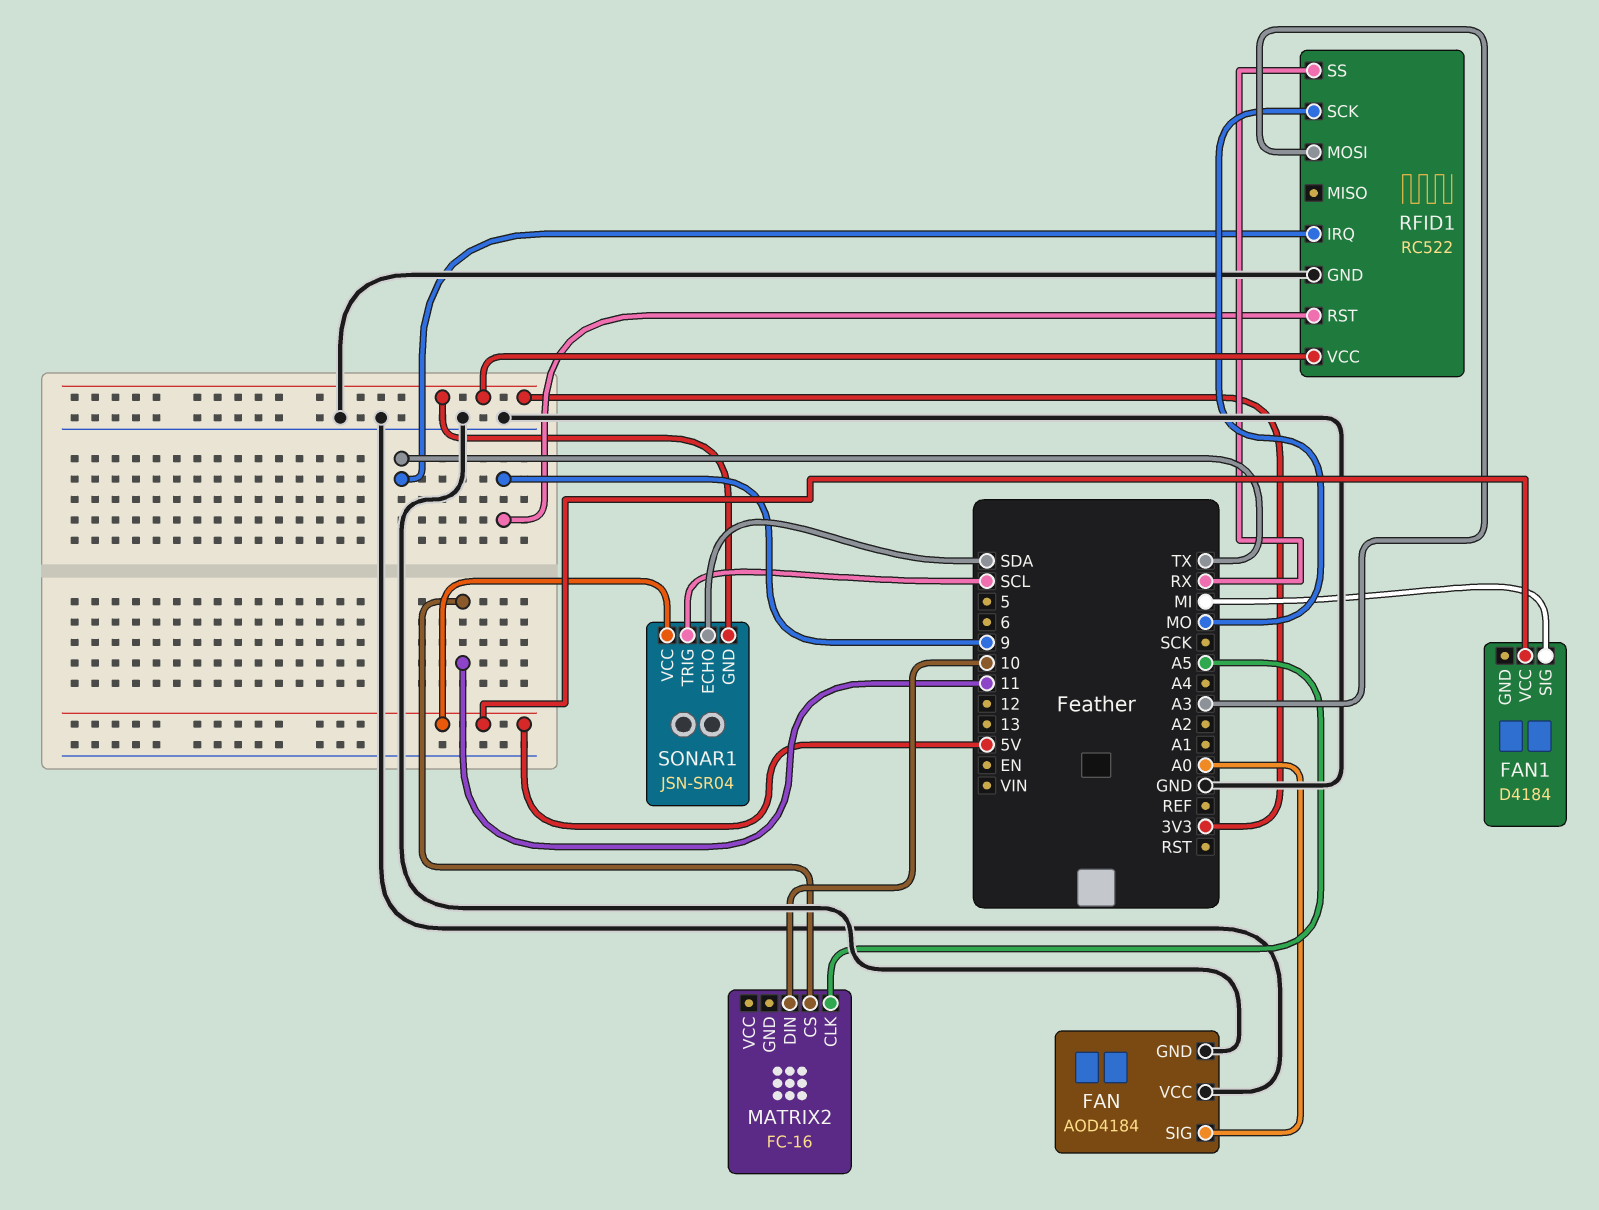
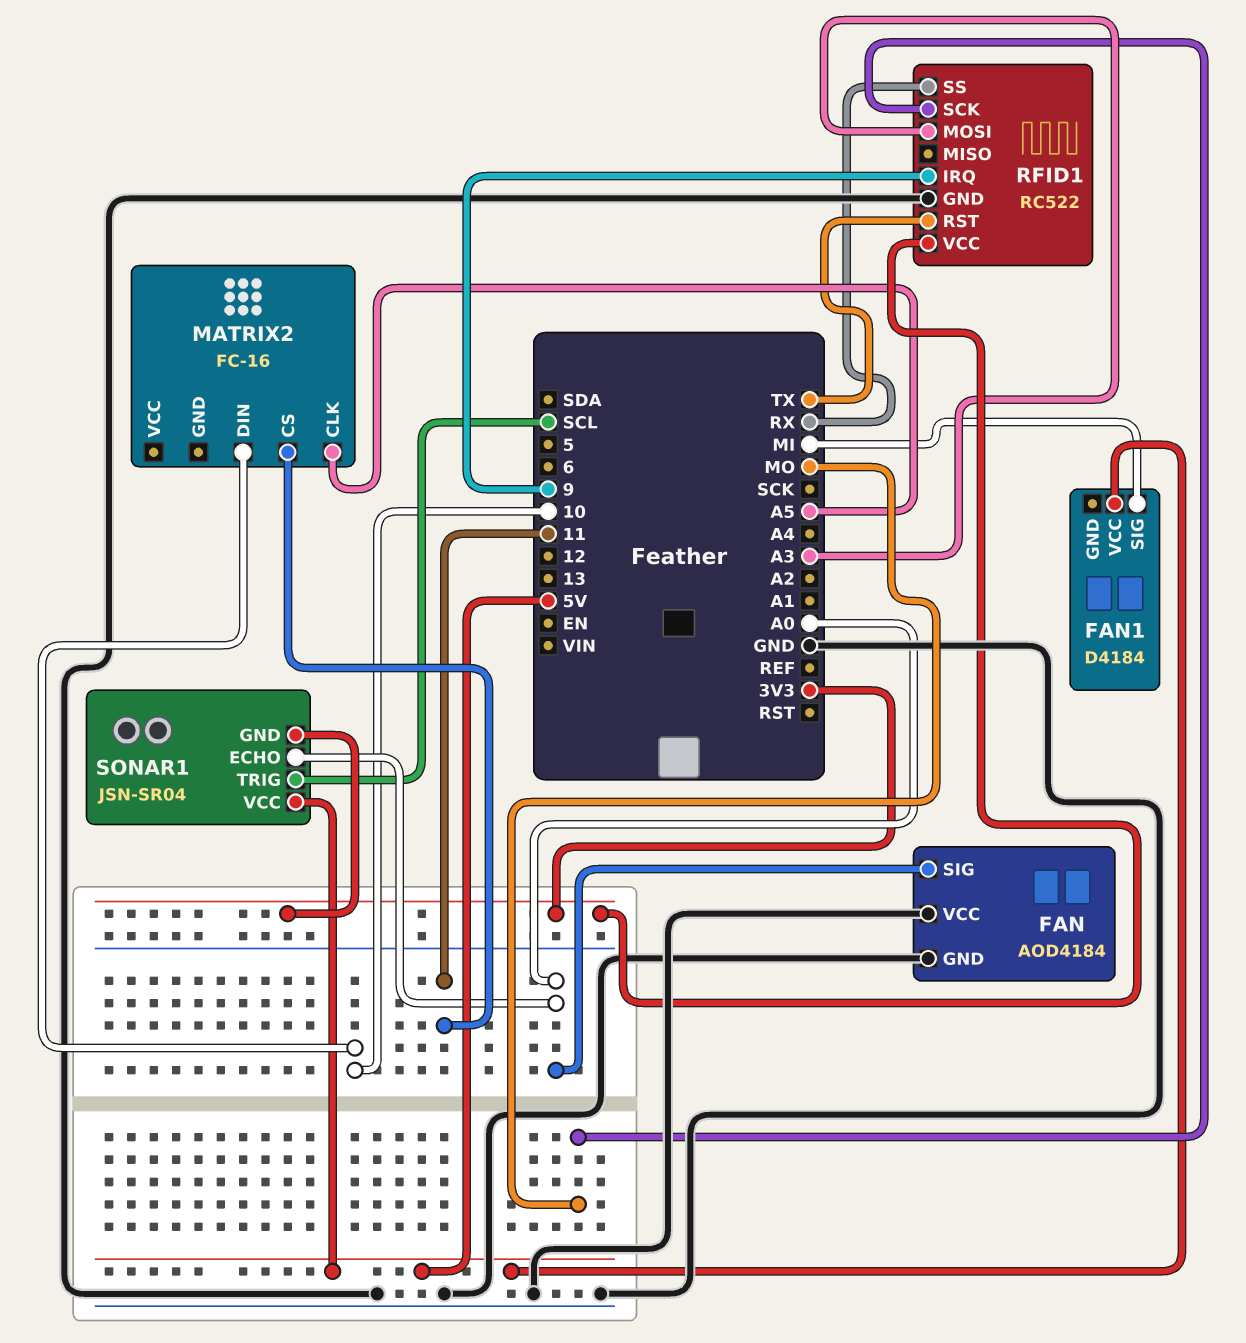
RFID1 pin IRQ: TX -> 9
RFID1 pin RST: 9 -> TX
SONAR1 pin ECHO: SDA -> A0

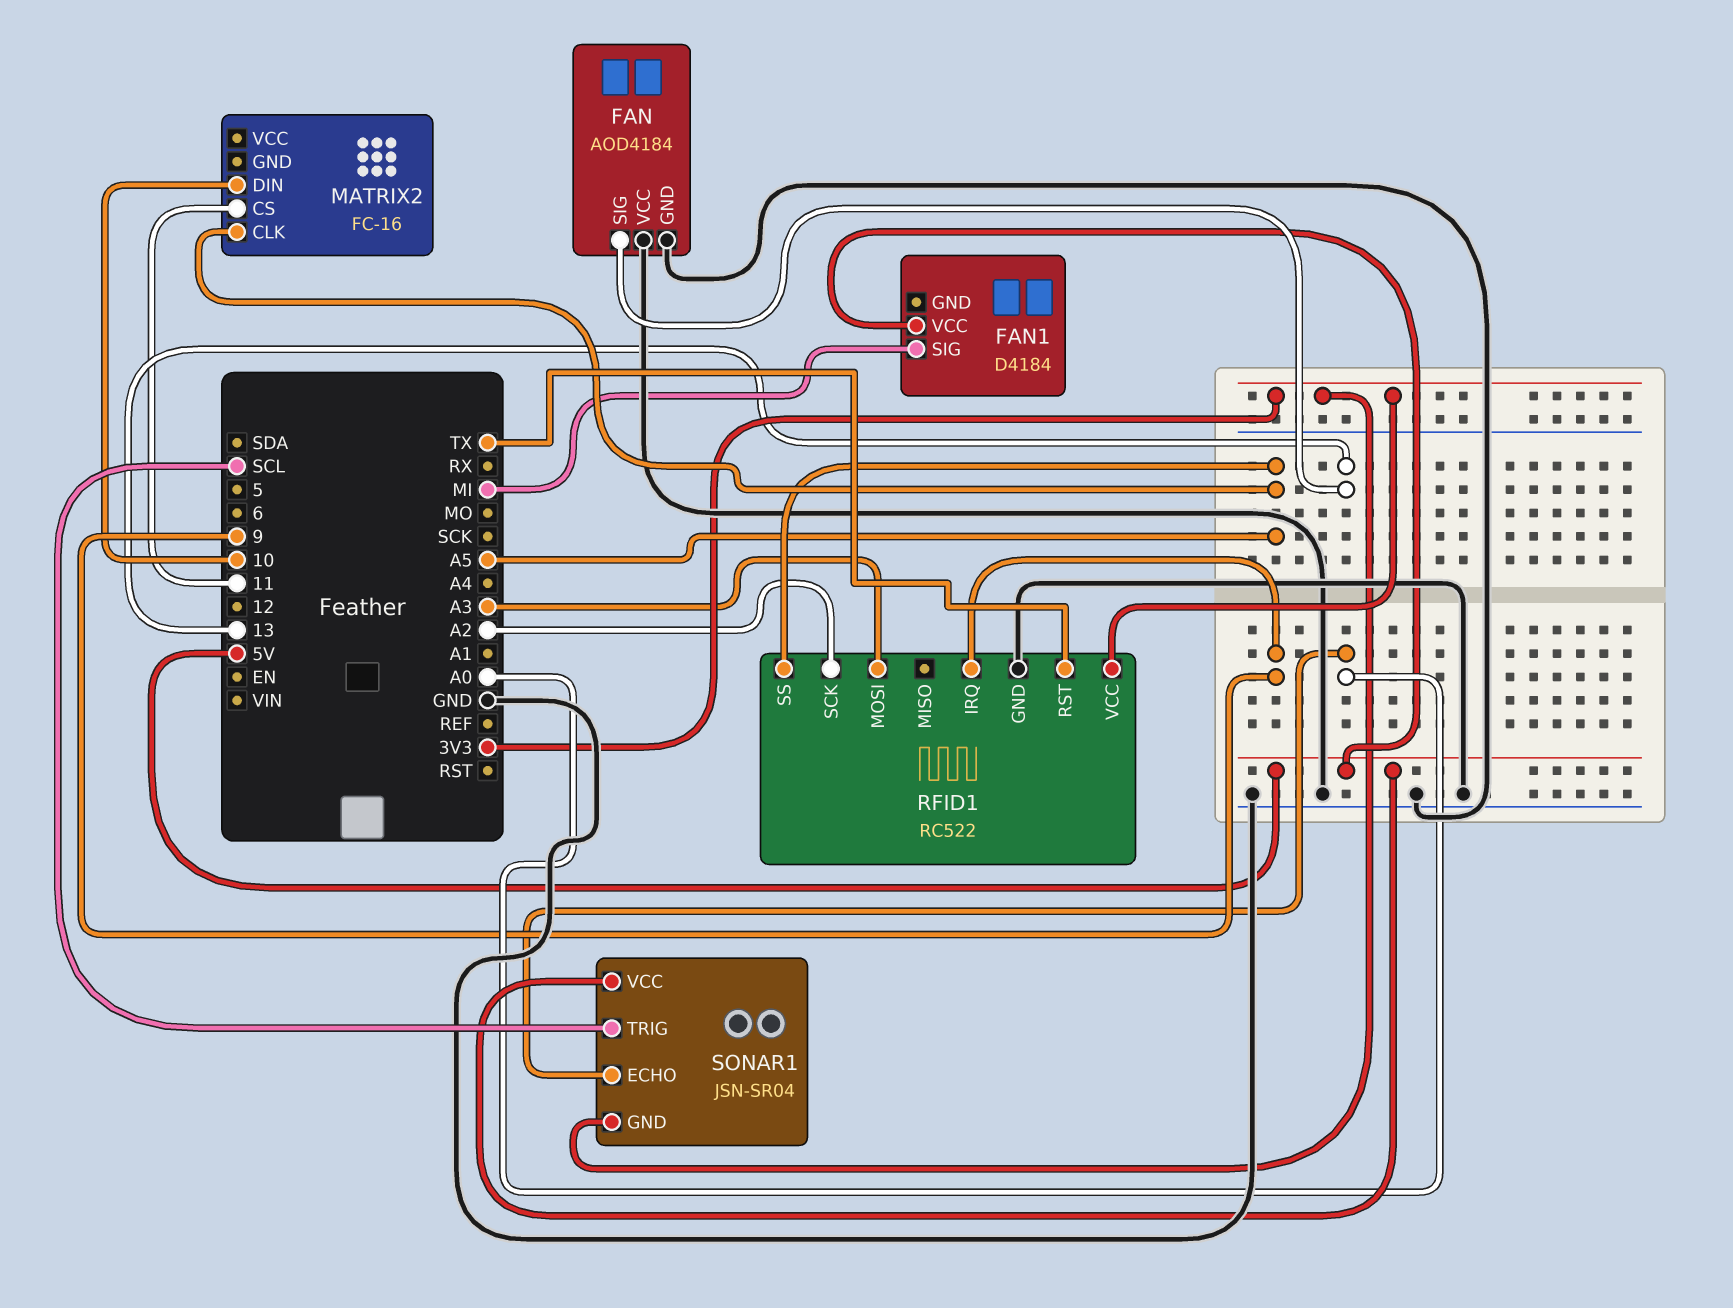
FAN pin SIG: A0 -> 13
RFID1 pin SCK: MO -> A2
RFID1 pin SS: RX -> A5

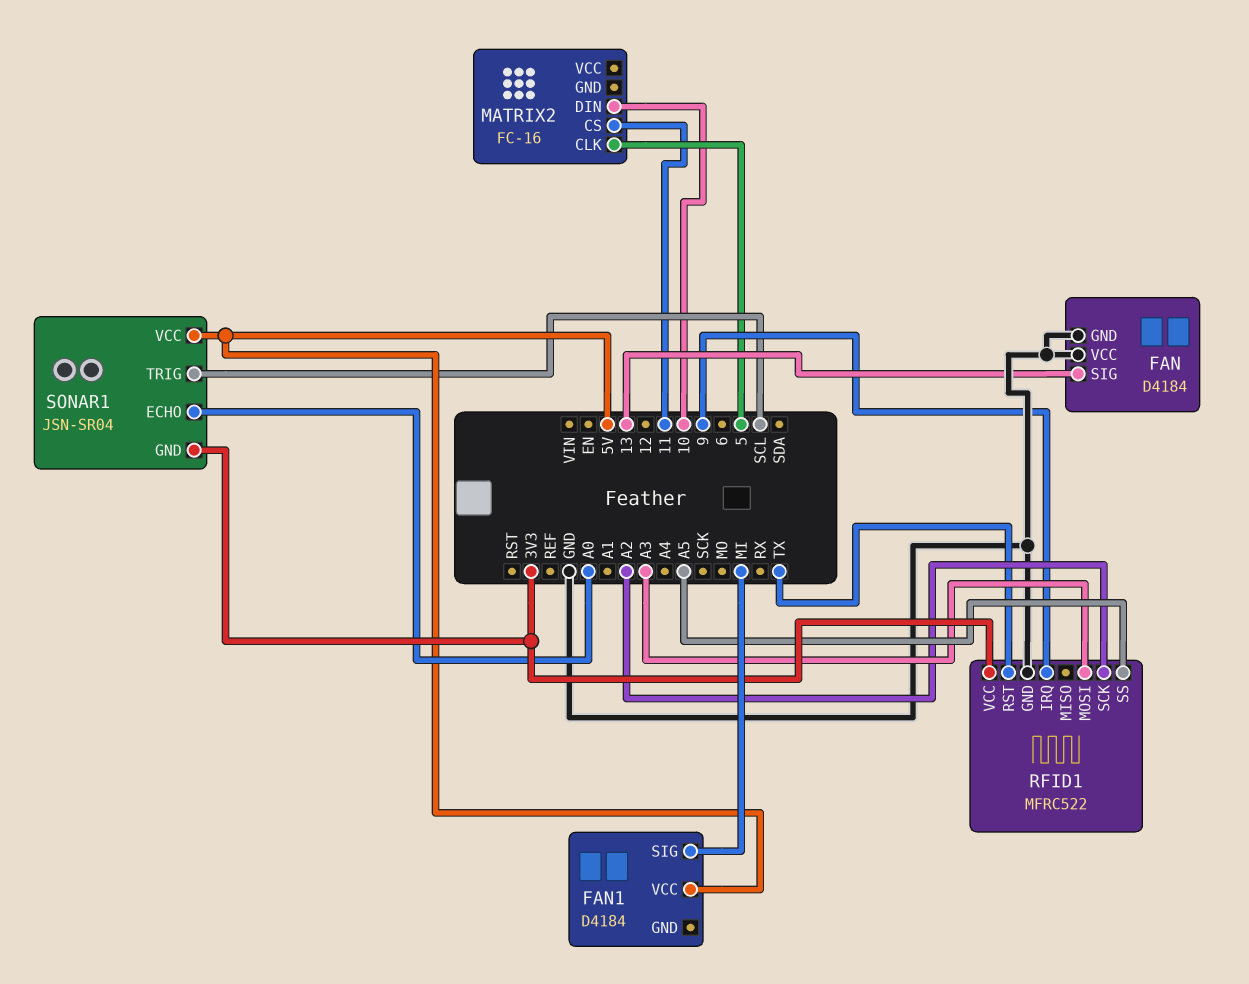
FAN: AOD4184 -> D4184
MATRIX2 pin CLK: A5 -> 5
RFID1: RC522 -> MFRC522

